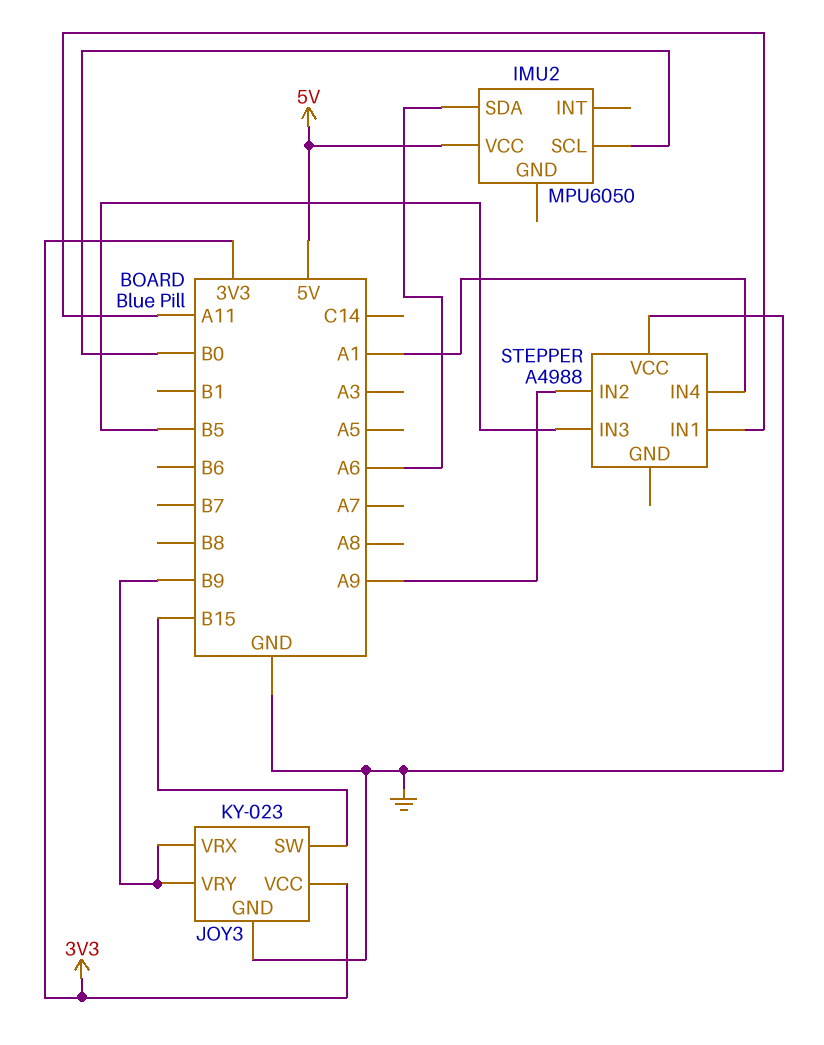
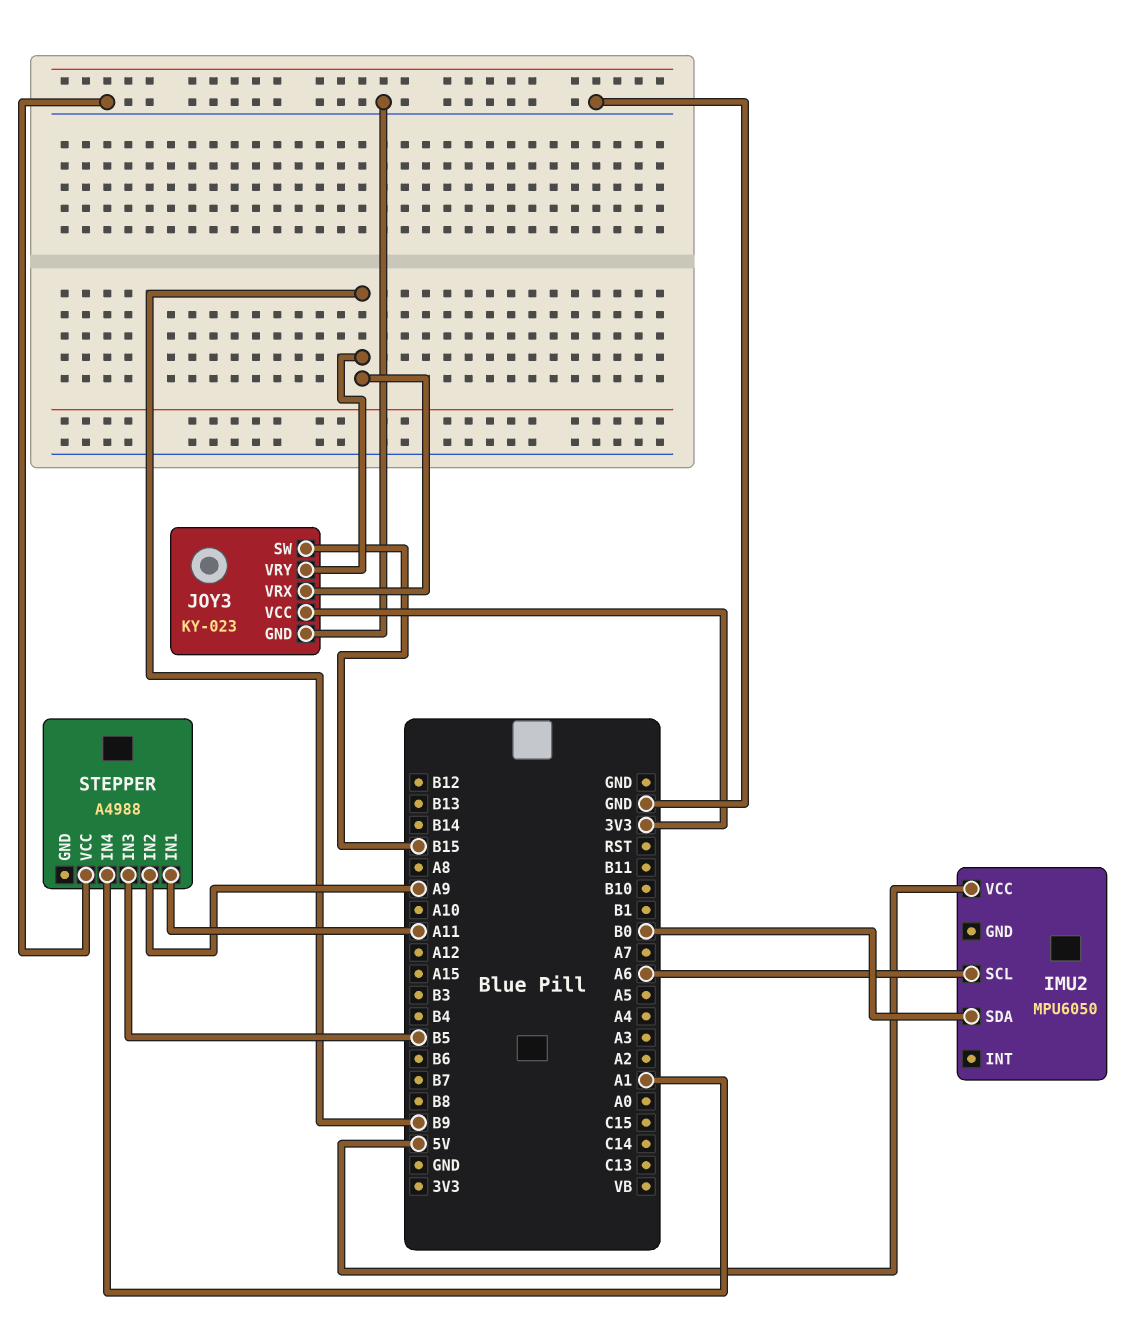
IMU2 pin SCL: B0 -> A6
IMU2 pin SDA: A6 -> B0

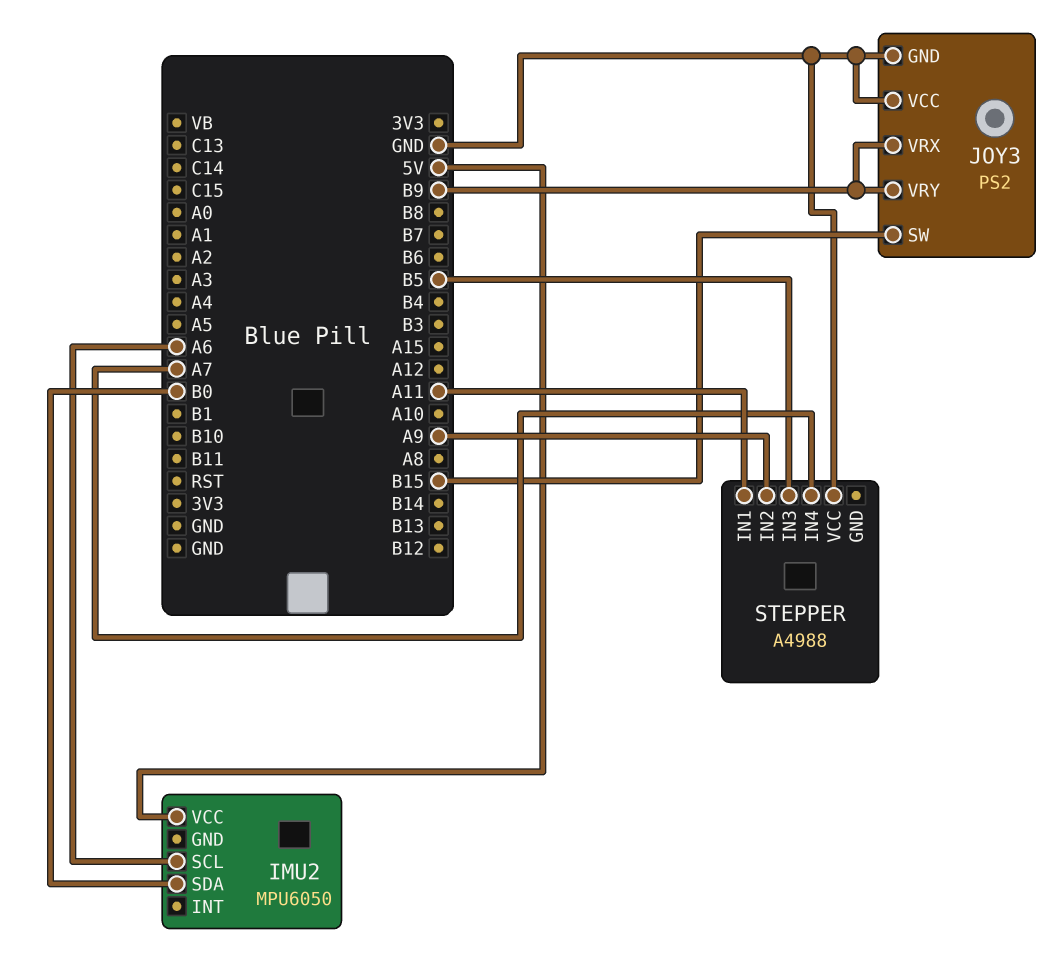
JOY3: KY-023 -> PS2
JOY3 pin VCC: 3V3 -> GND
STEPPER pin IN4: A1 -> A7

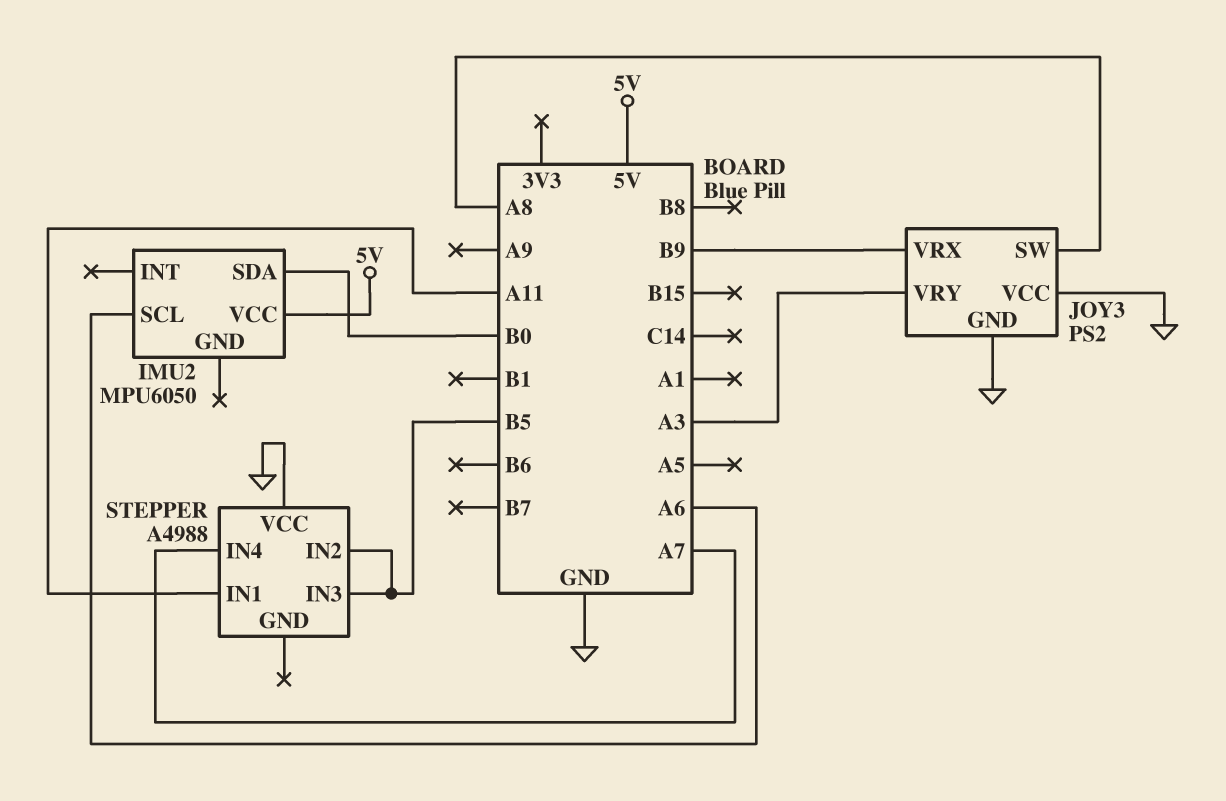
JOY3 pin SW: B15 -> A8
JOY3 pin VRY: B9 -> A3
STEPPER pin IN2: A9 -> B5

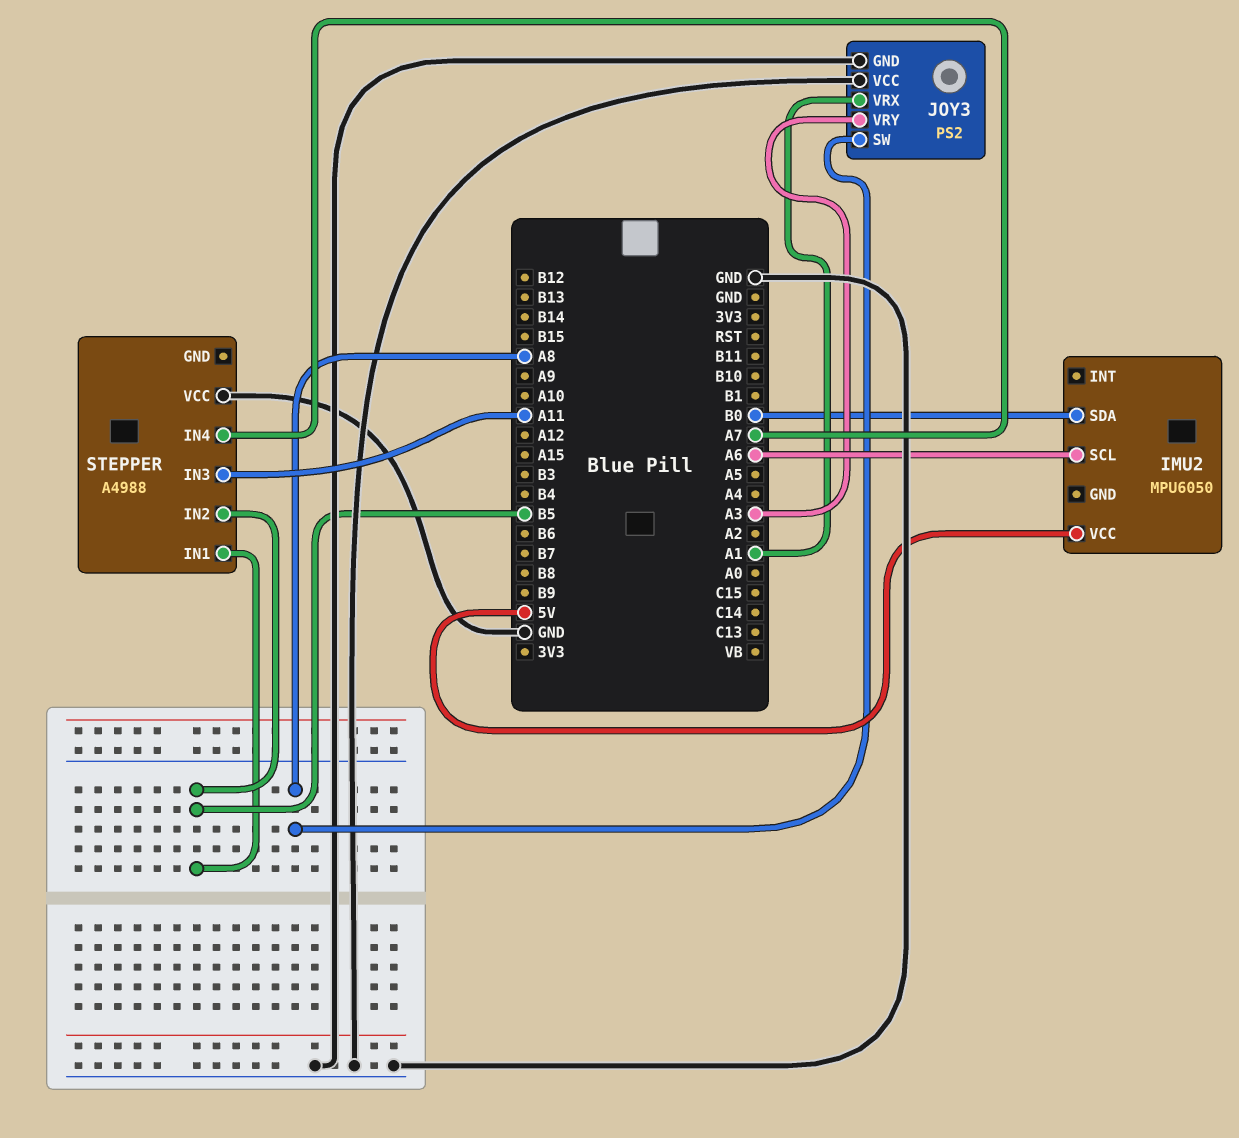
JOY3 pin VRX: B9 -> A1
STEPPER pin IN1: A11 -> B5
STEPPER pin IN3: B5 -> A11

